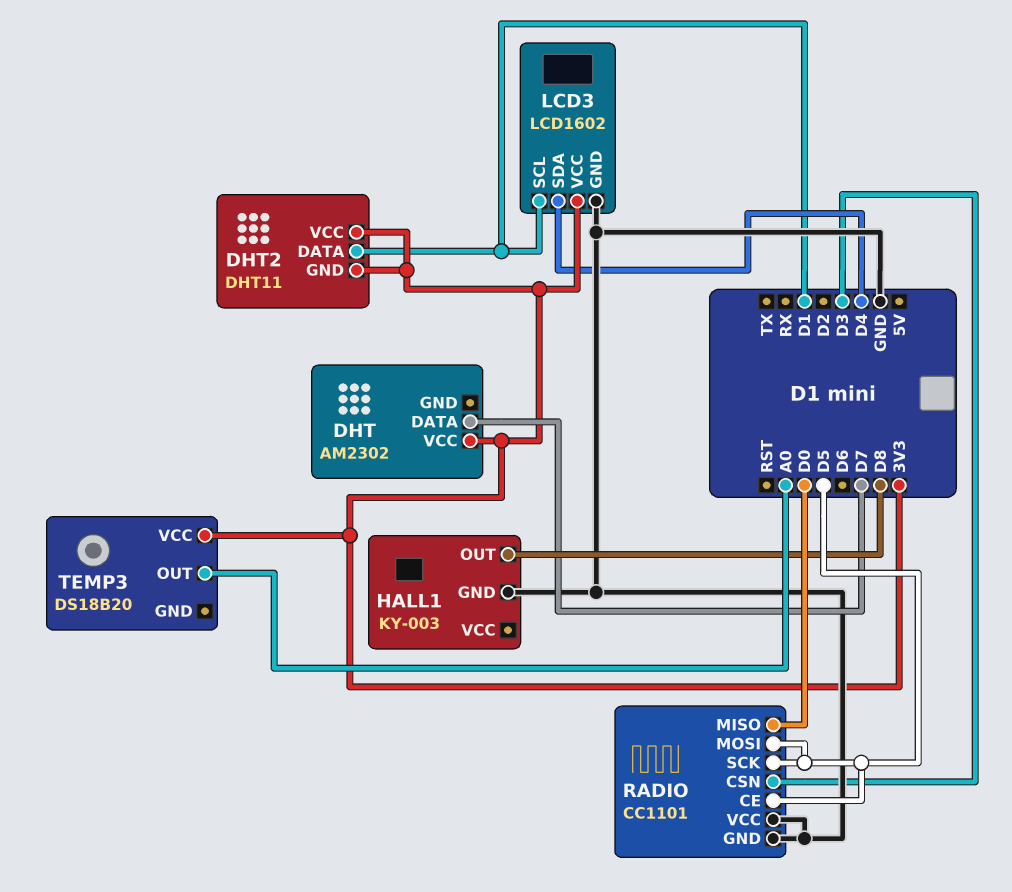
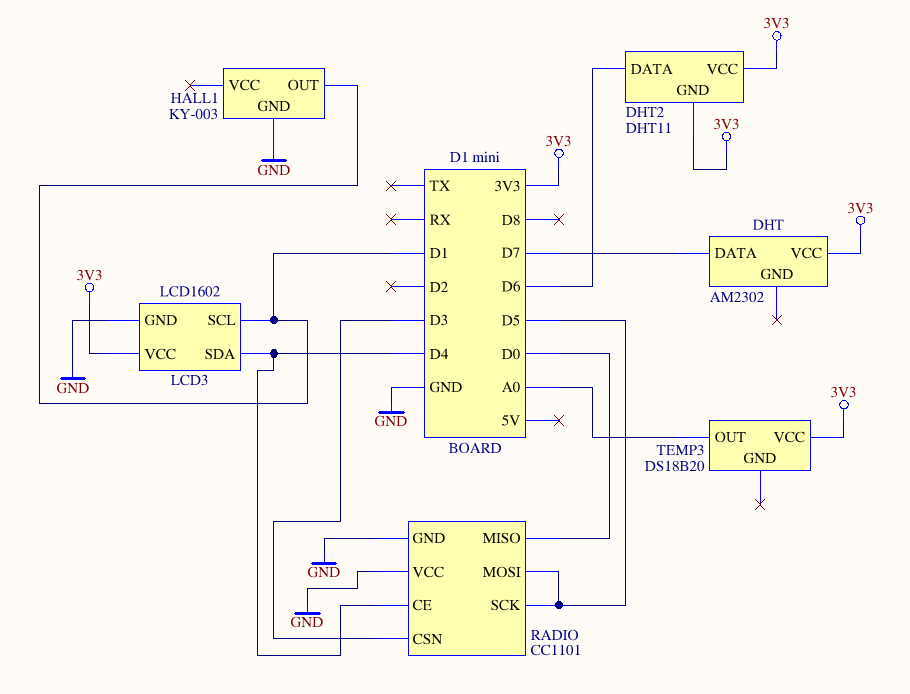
DHT2 pin DATA: D1 -> D6
HALL1 pin OUT: D8 -> D1
RADIO pin CE: D5 -> D4

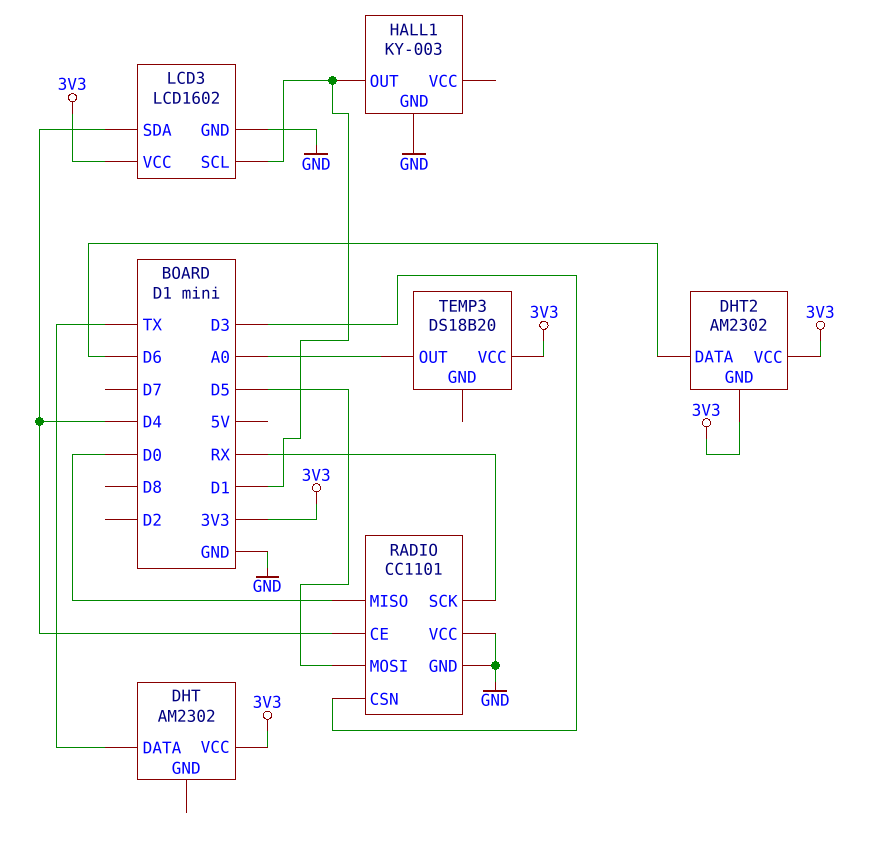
DHT pin DATA: D7 -> TX
DHT2: DHT11 -> AM2302
RADIO pin SCK: D5 -> RX

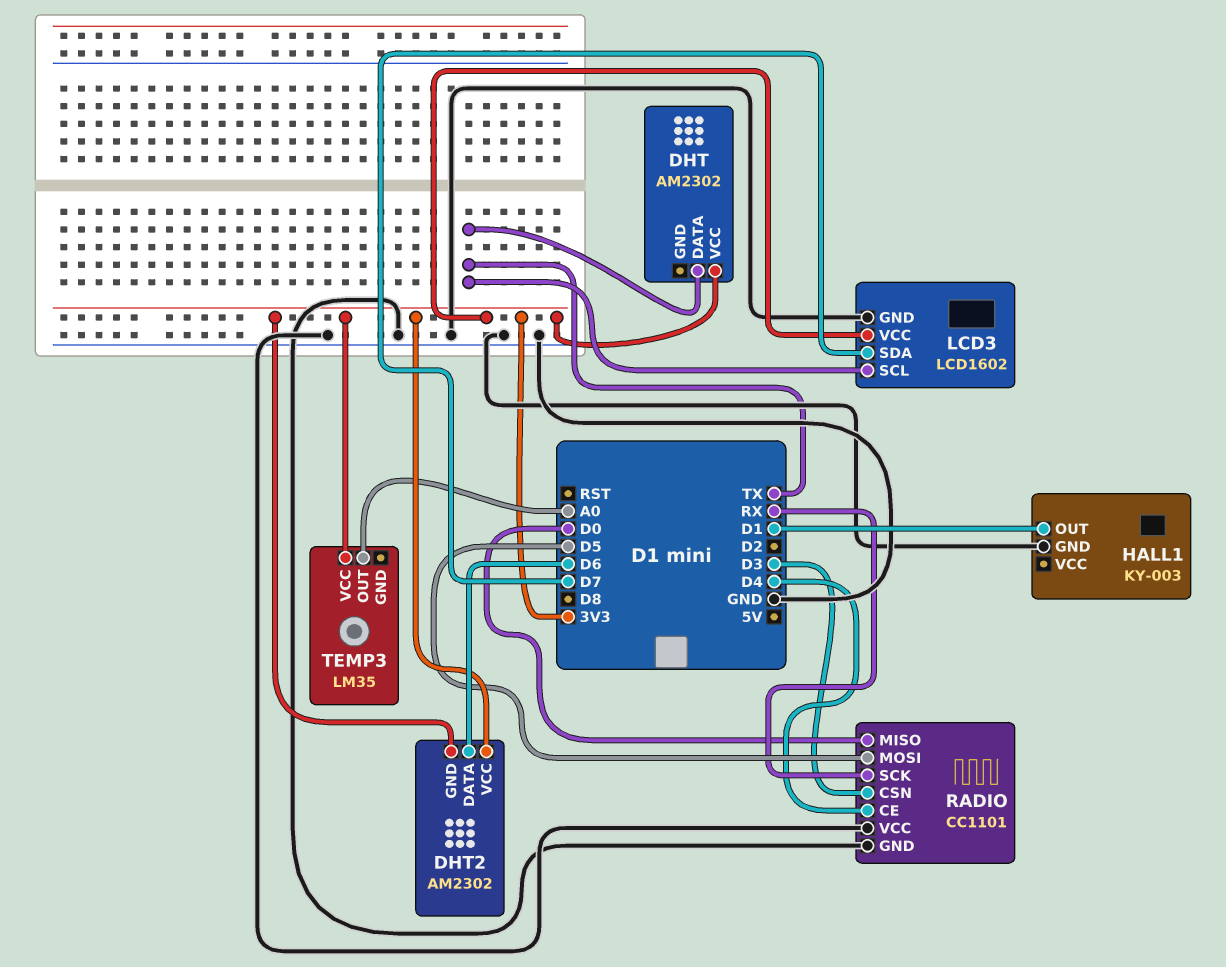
LCD3 pin SCL: D1 -> TX
LCD3 pin SDA: D4 -> D7
TEMP3: DS18B20 -> LM35

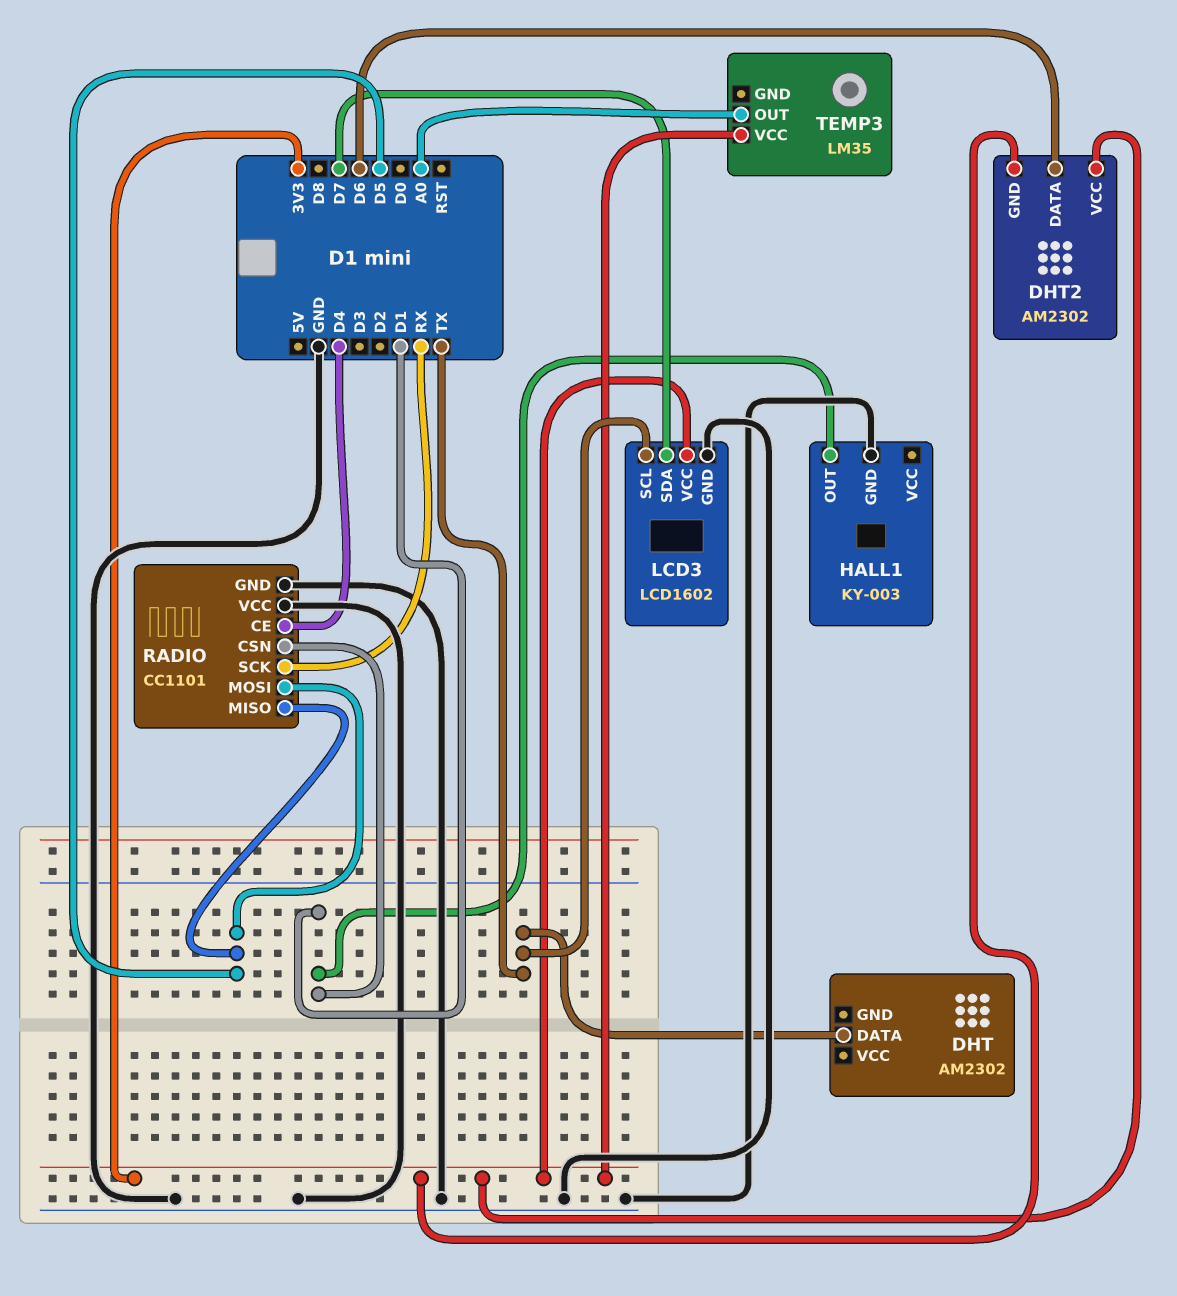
DHT pin VCC: 3V3 -> none
RADIO pin CSN: D3 -> D1
RADIO pin MISO: D0 -> D5

